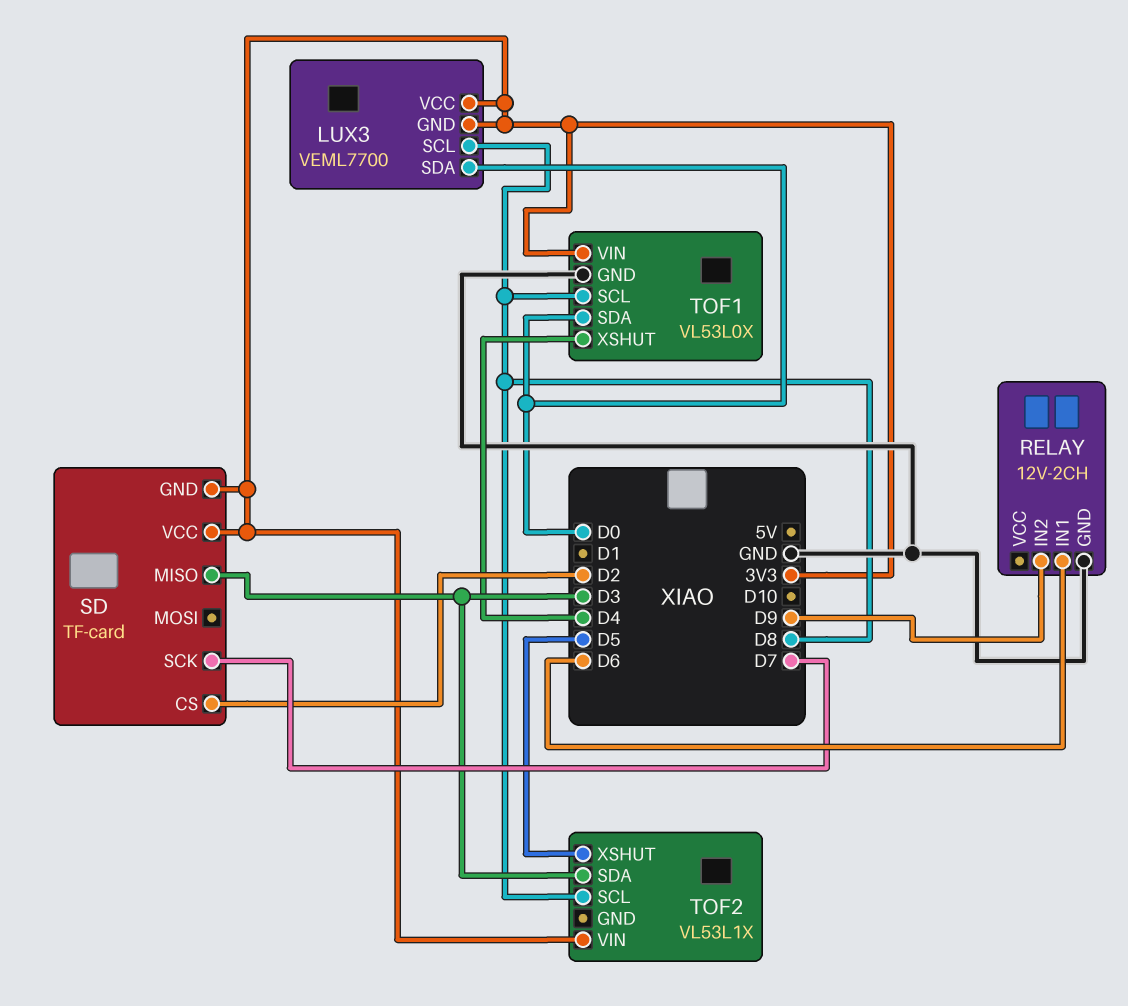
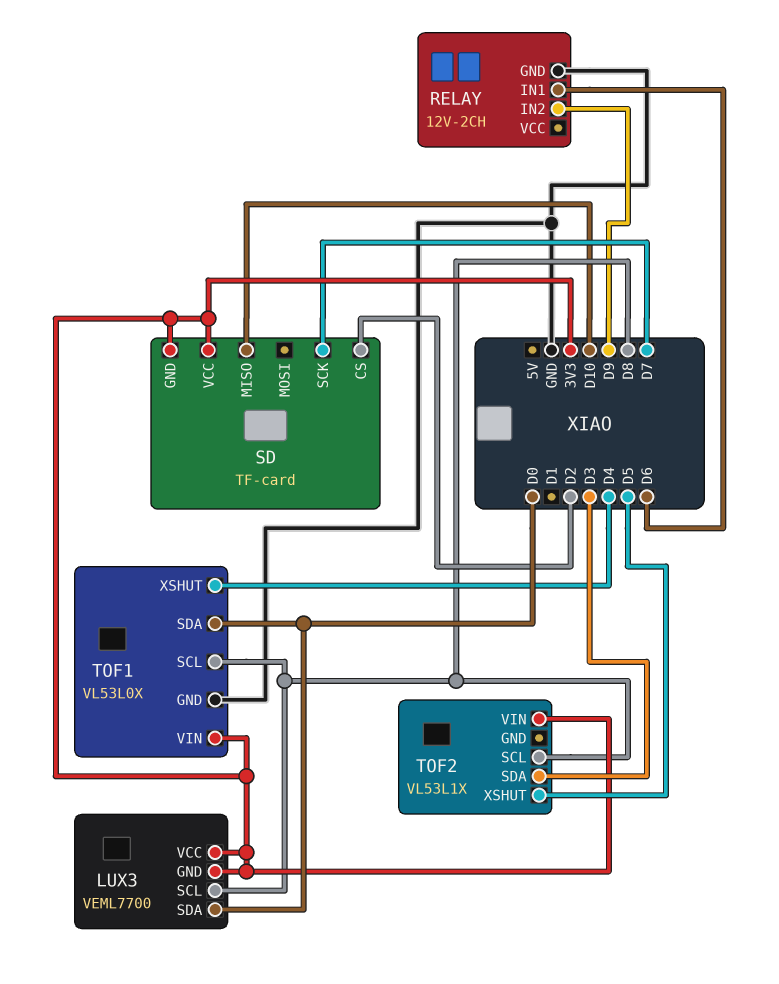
SD pin MISO: D3 -> D10

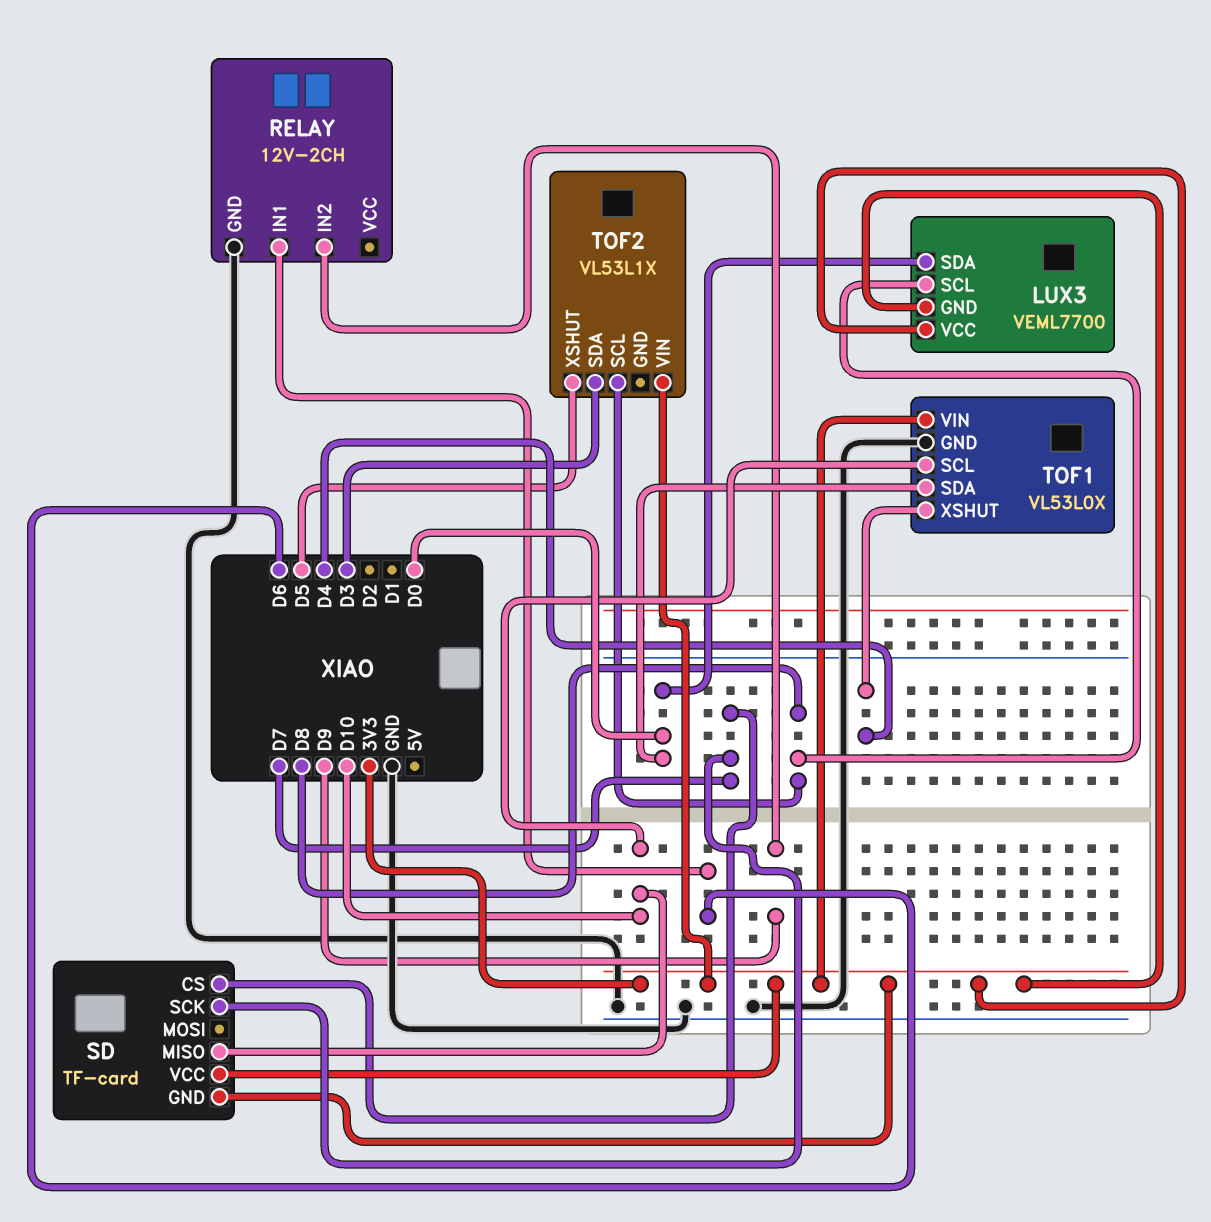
SD pin CS: D2 -> D7
TOF1 pin SCL: D8 -> D10

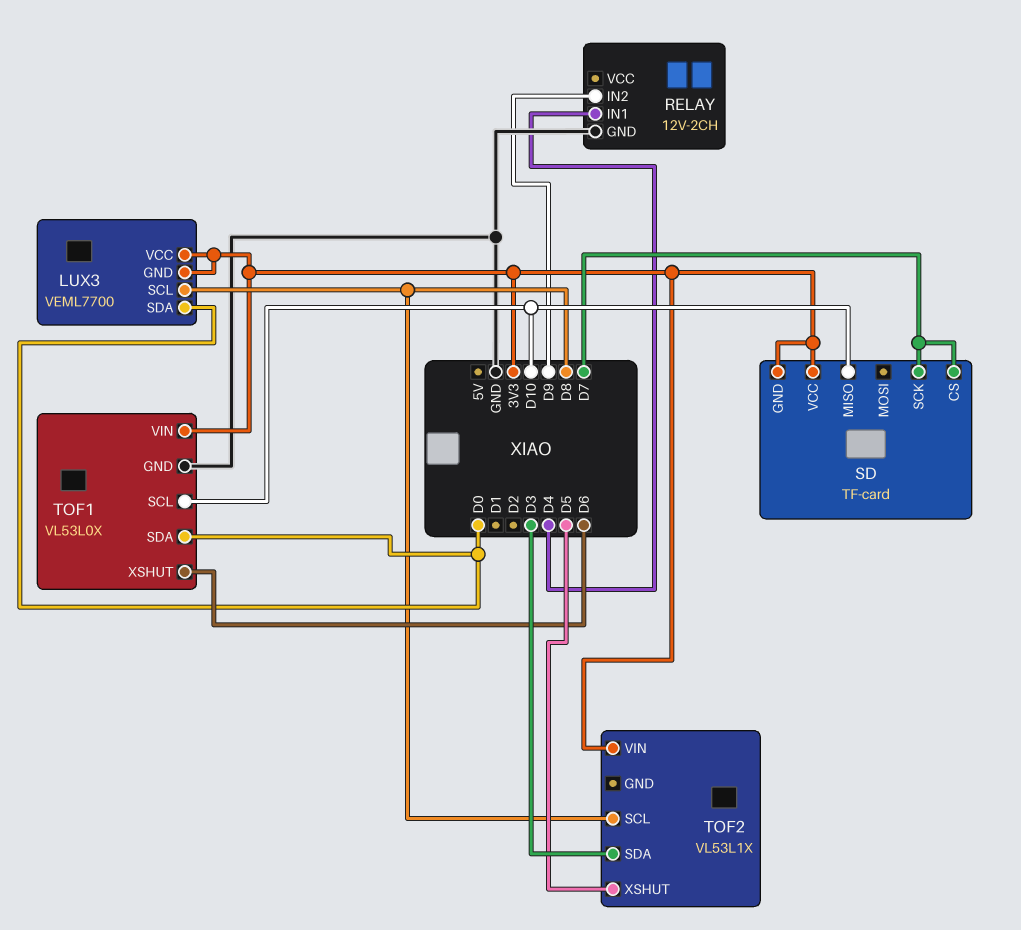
RELAY pin IN1: D6 -> D4
TOF1 pin XSHUT: D4 -> D6

